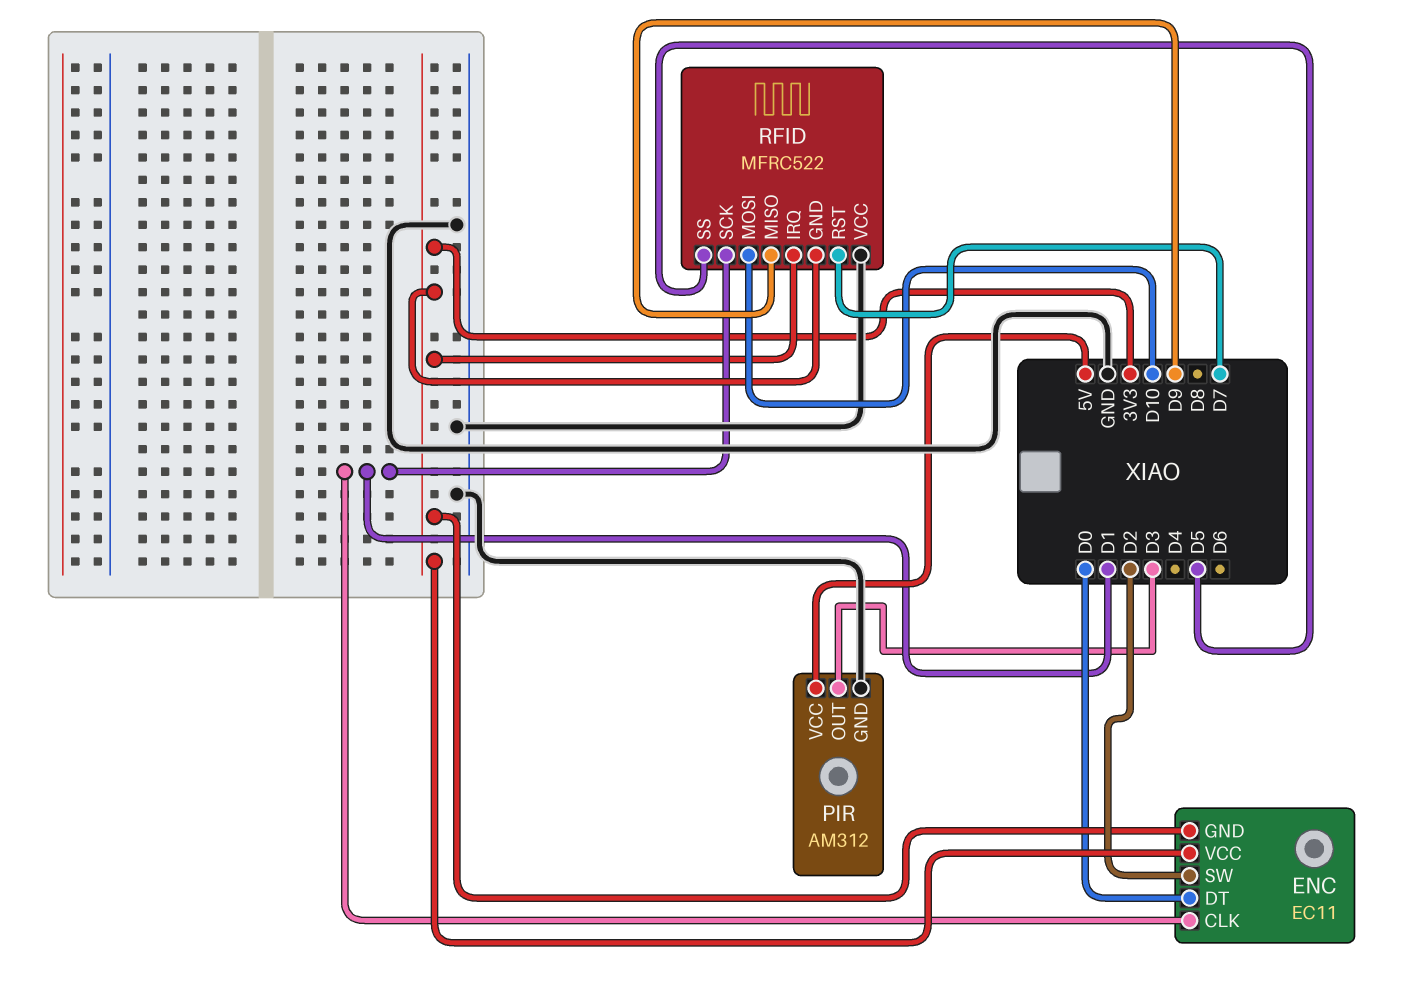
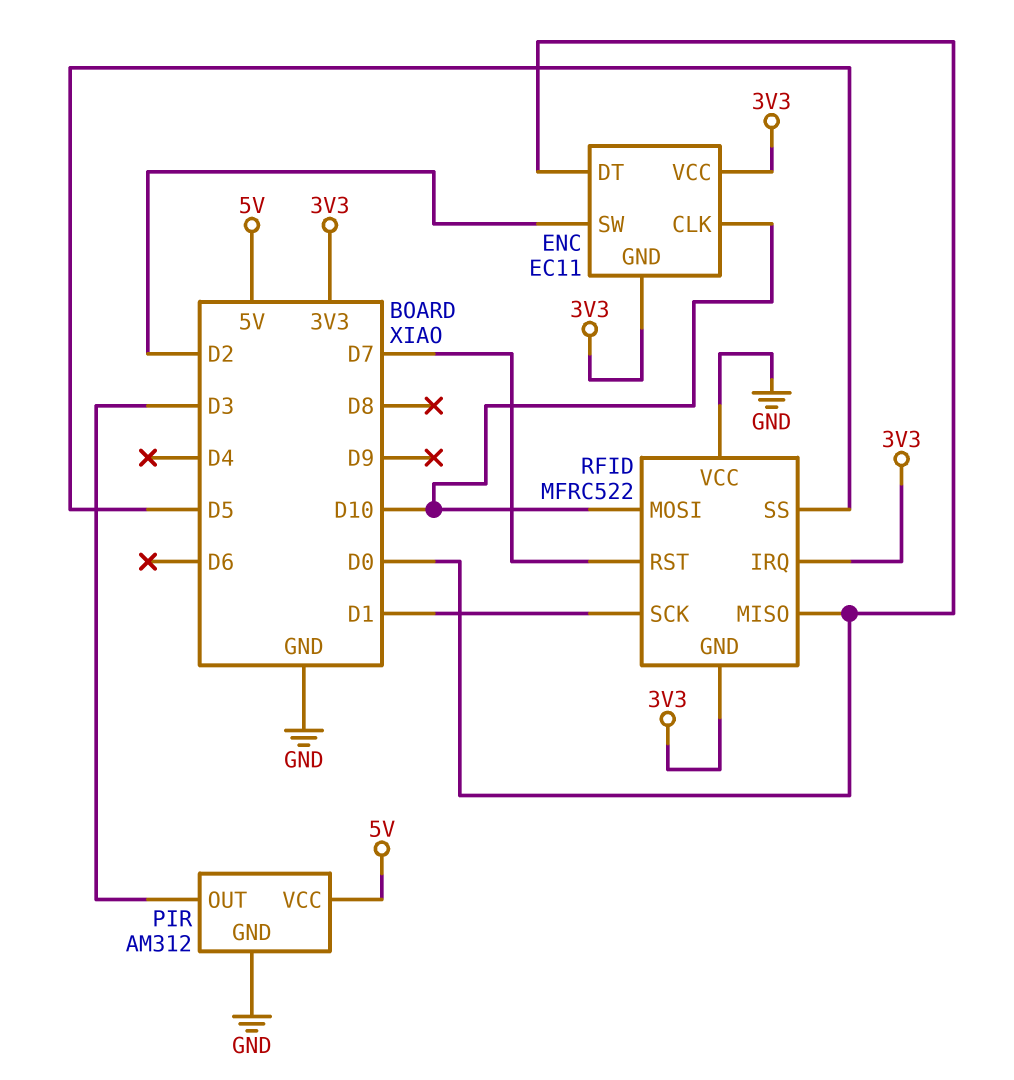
ENC pin CLK: D1 -> D10
RFID pin MISO: D9 -> D0

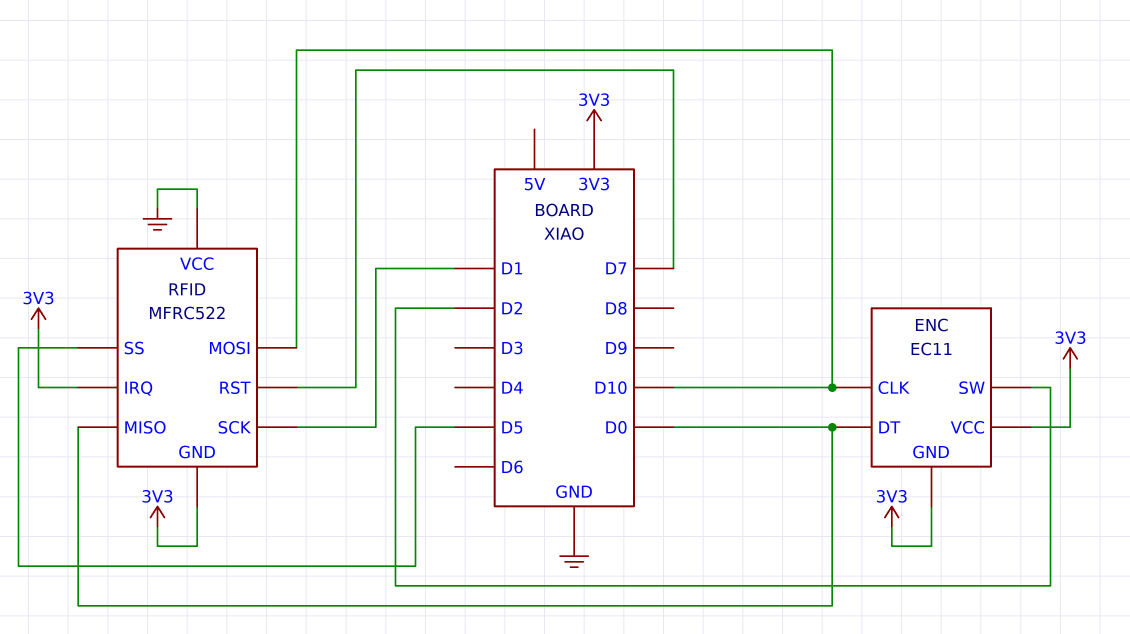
PIR: AM312 -> none
PIR pin GND: GND -> none
PIR pin OUT: D3 -> none
PIR pin VCC: 5V -> none

